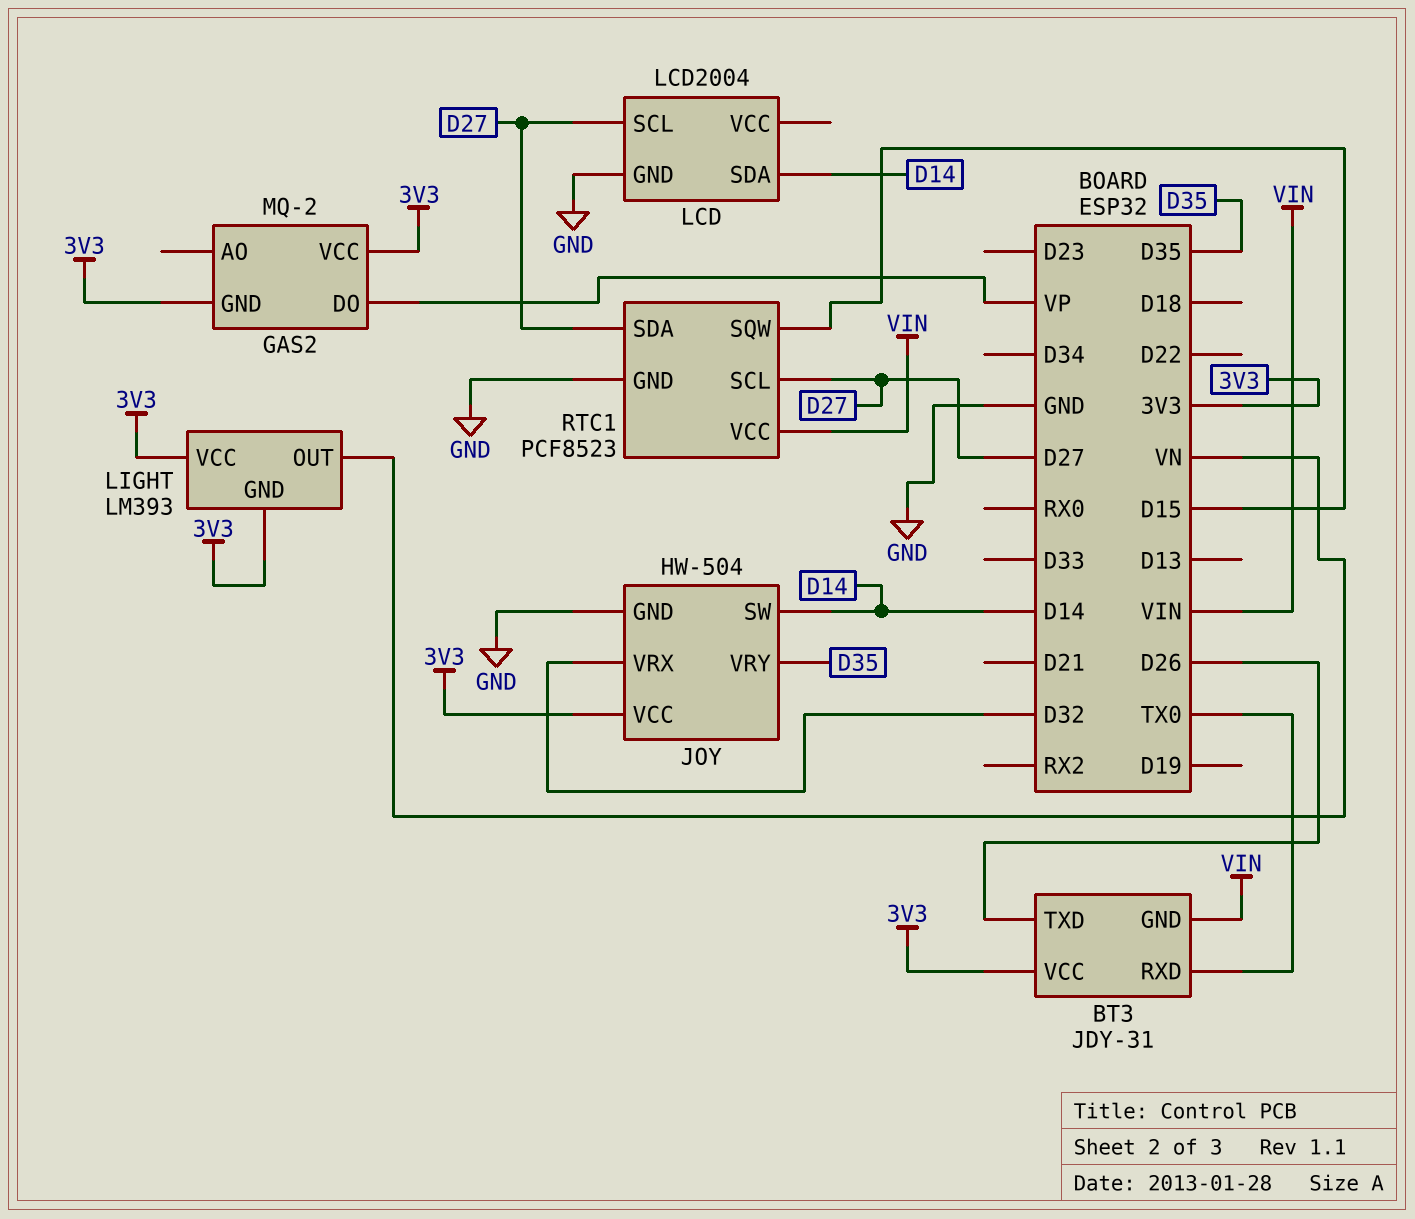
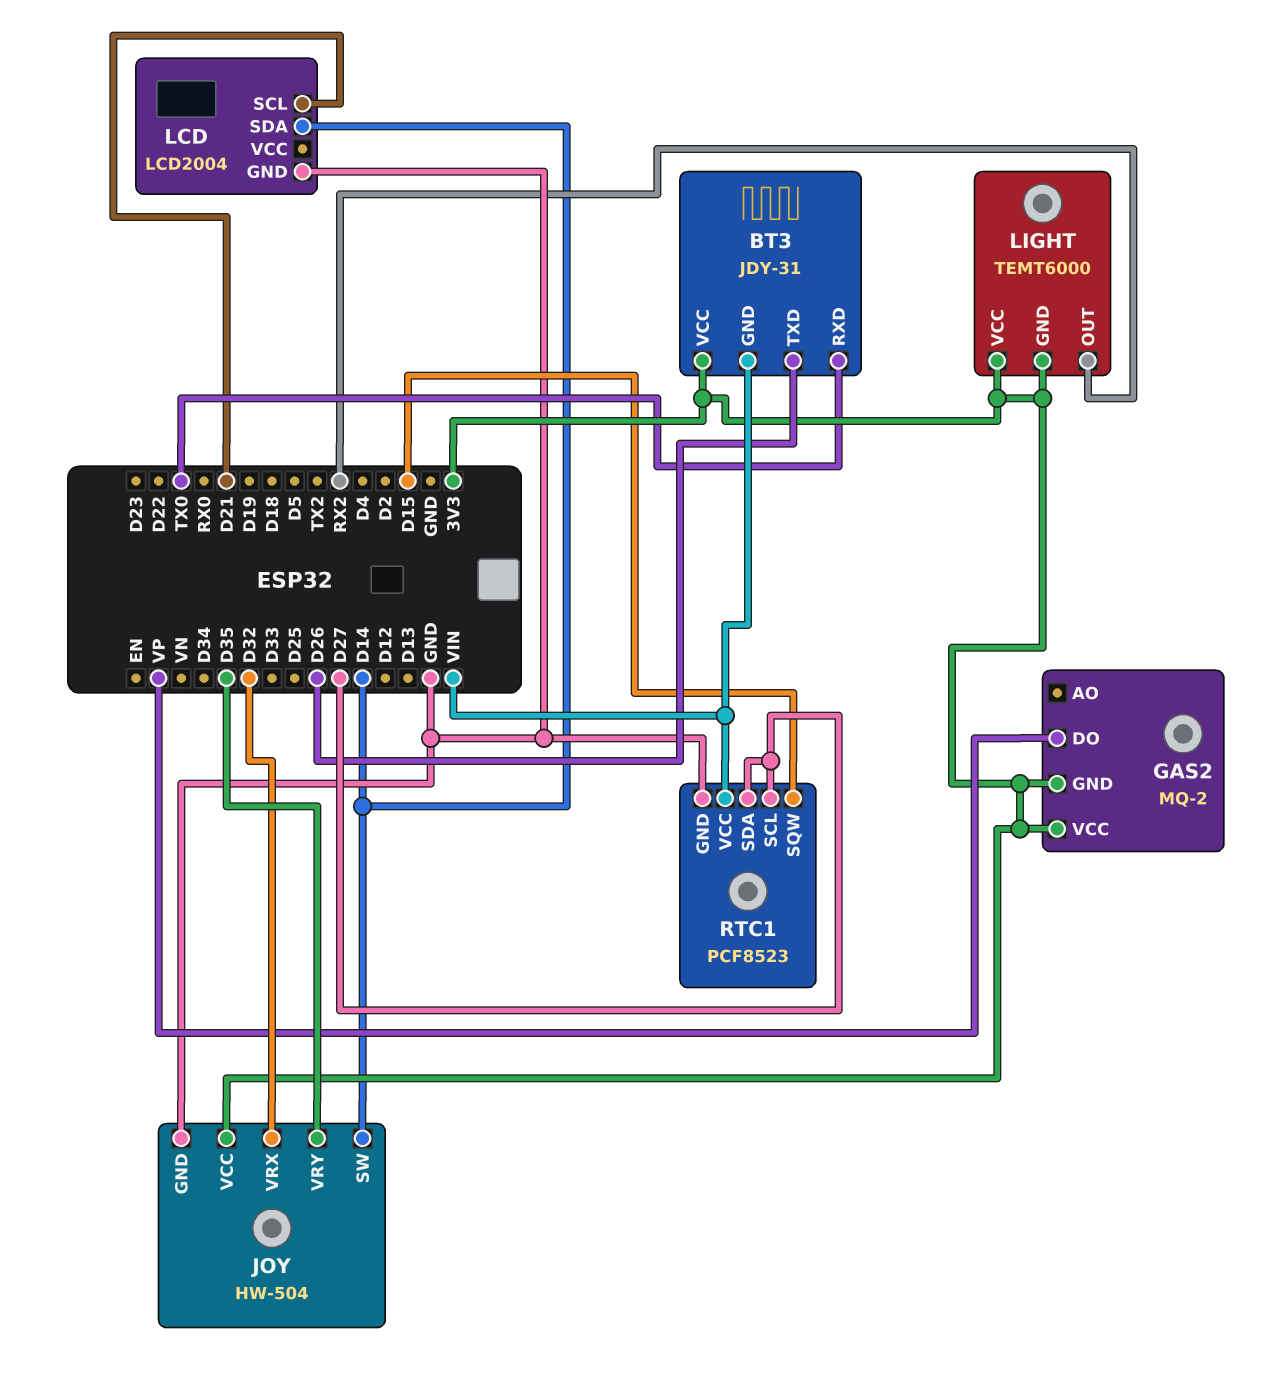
LCD pin SCL: D27 -> D21
LIGHT: LM393 -> TEMT6000
LIGHT pin OUT: VN -> RX2

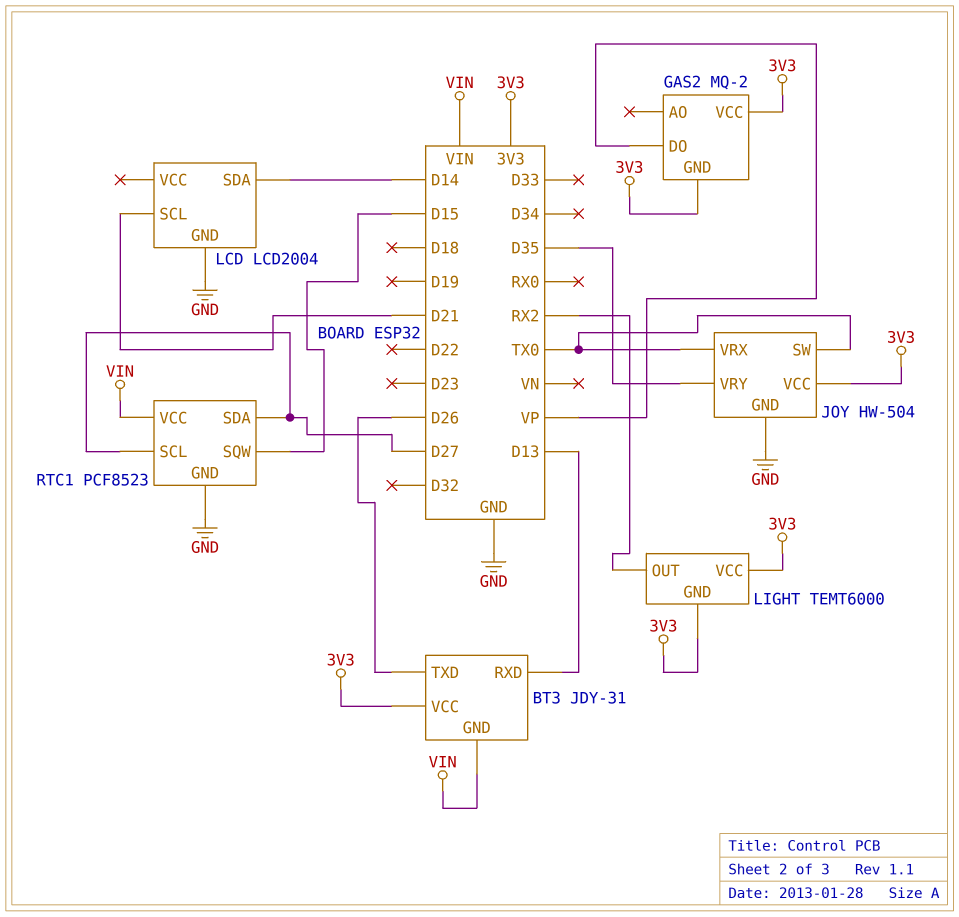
BT3 pin RXD: TX0 -> D13
JOY pin SW: D14 -> TX0
JOY pin VRX: D32 -> TX0

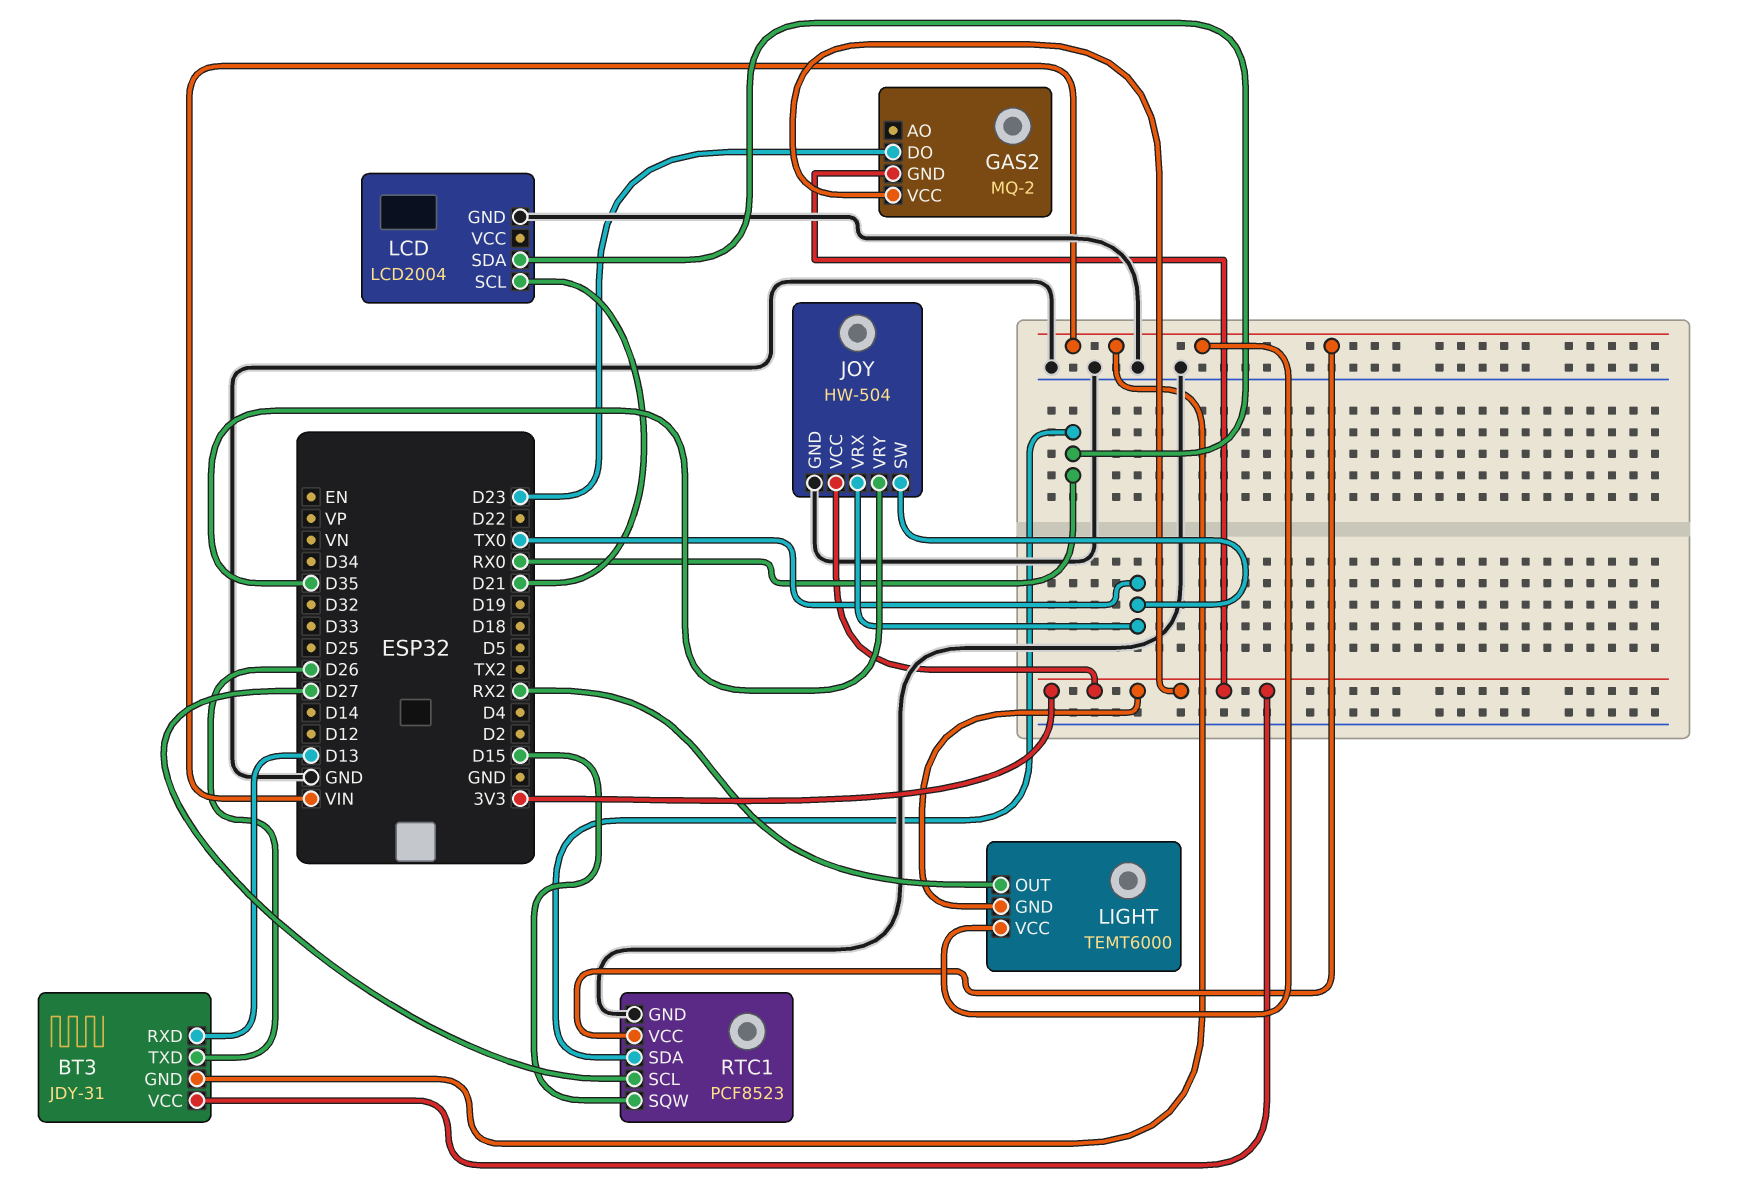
GAS2 pin DO: VP -> D23
LCD pin SDA: D14 -> RX0
LIGHT pin VCC: 3V3 -> VIN
RTC1 pin SDA: D27 -> RX0

